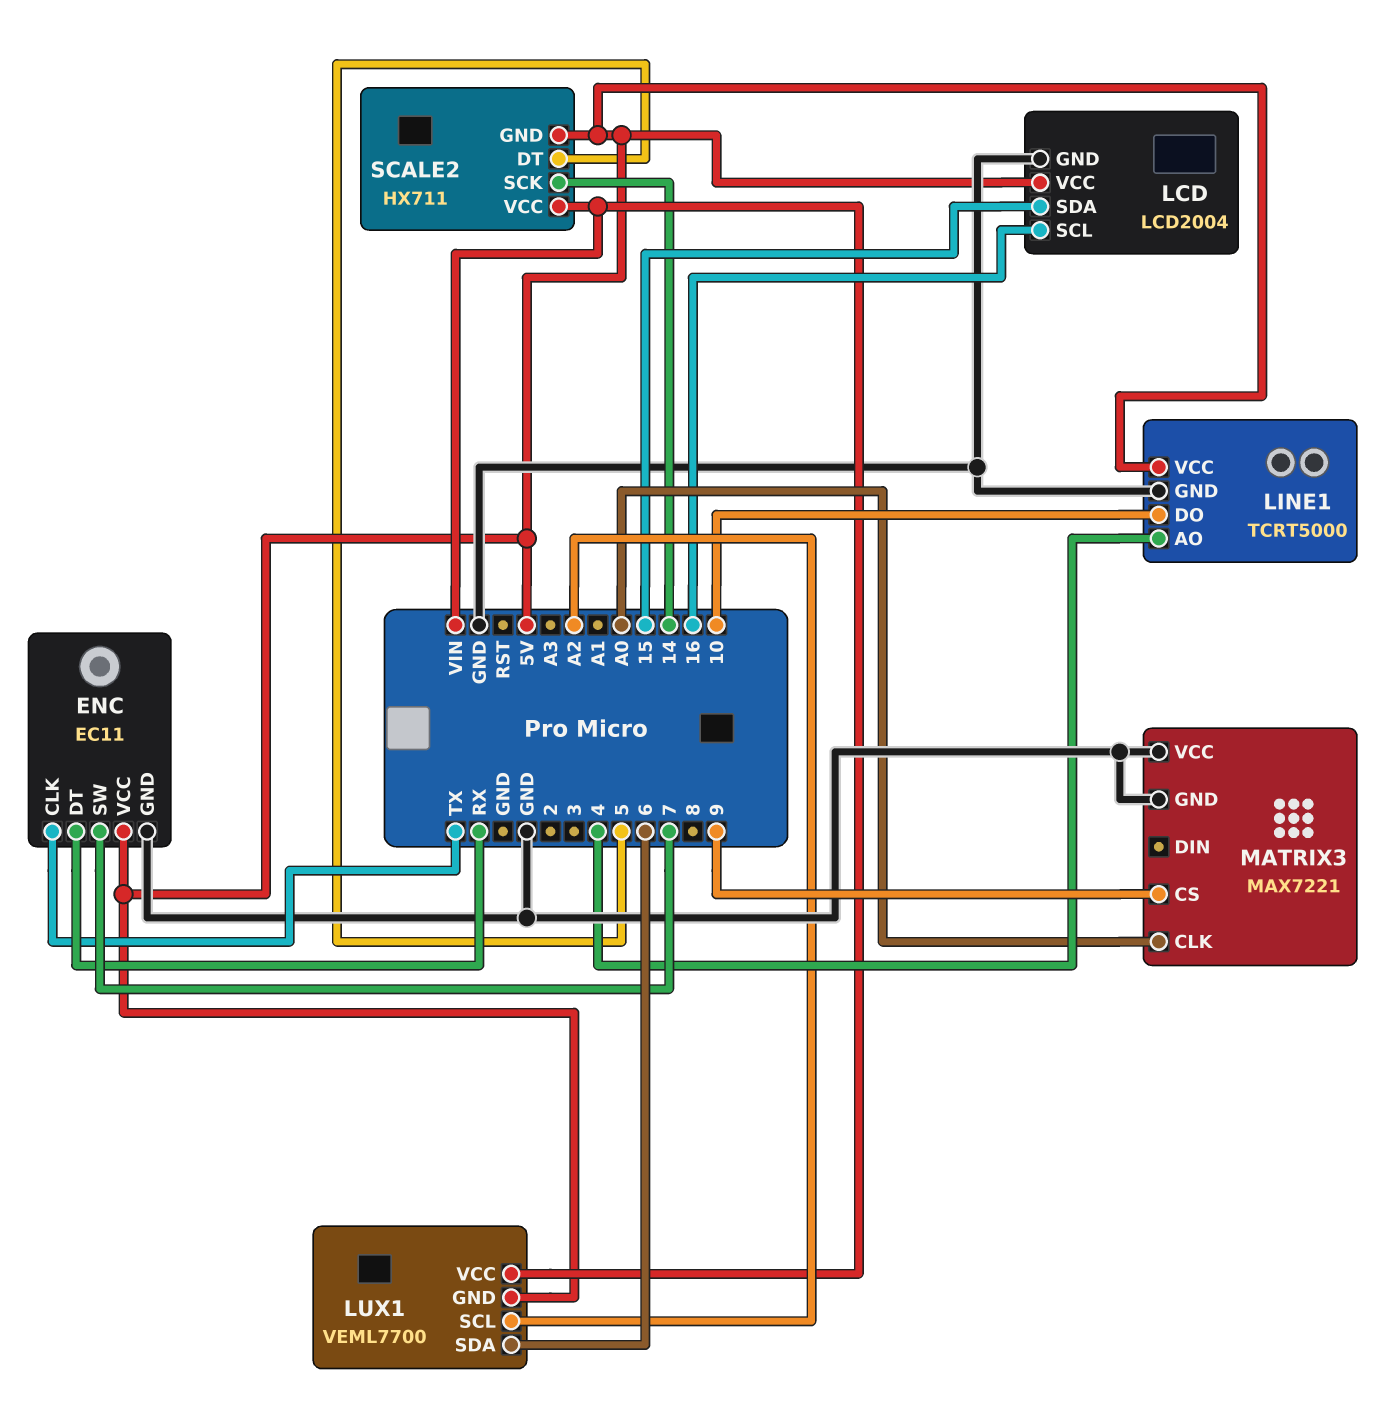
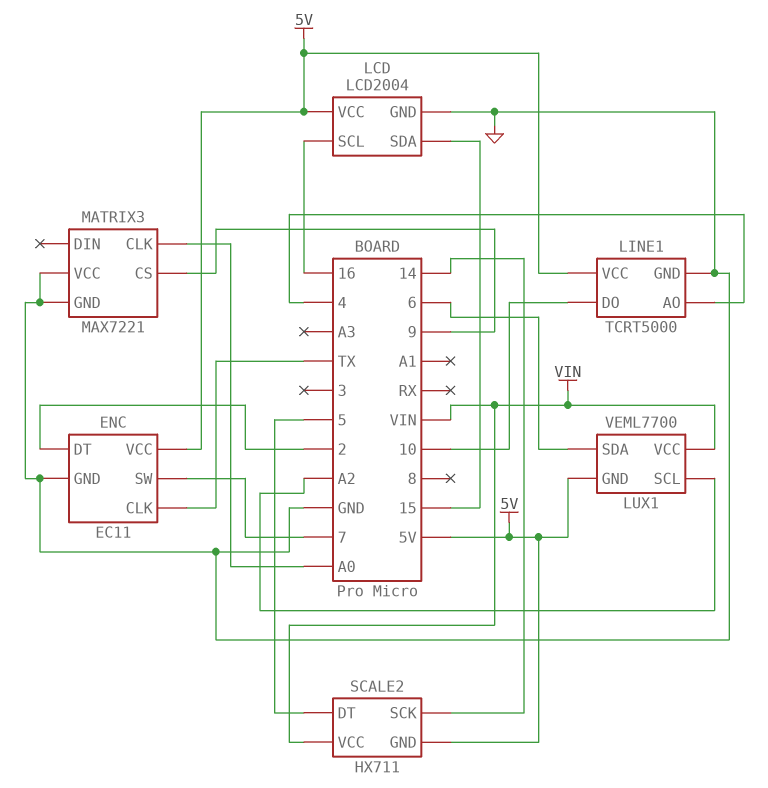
ENC pin DT: RX -> 2

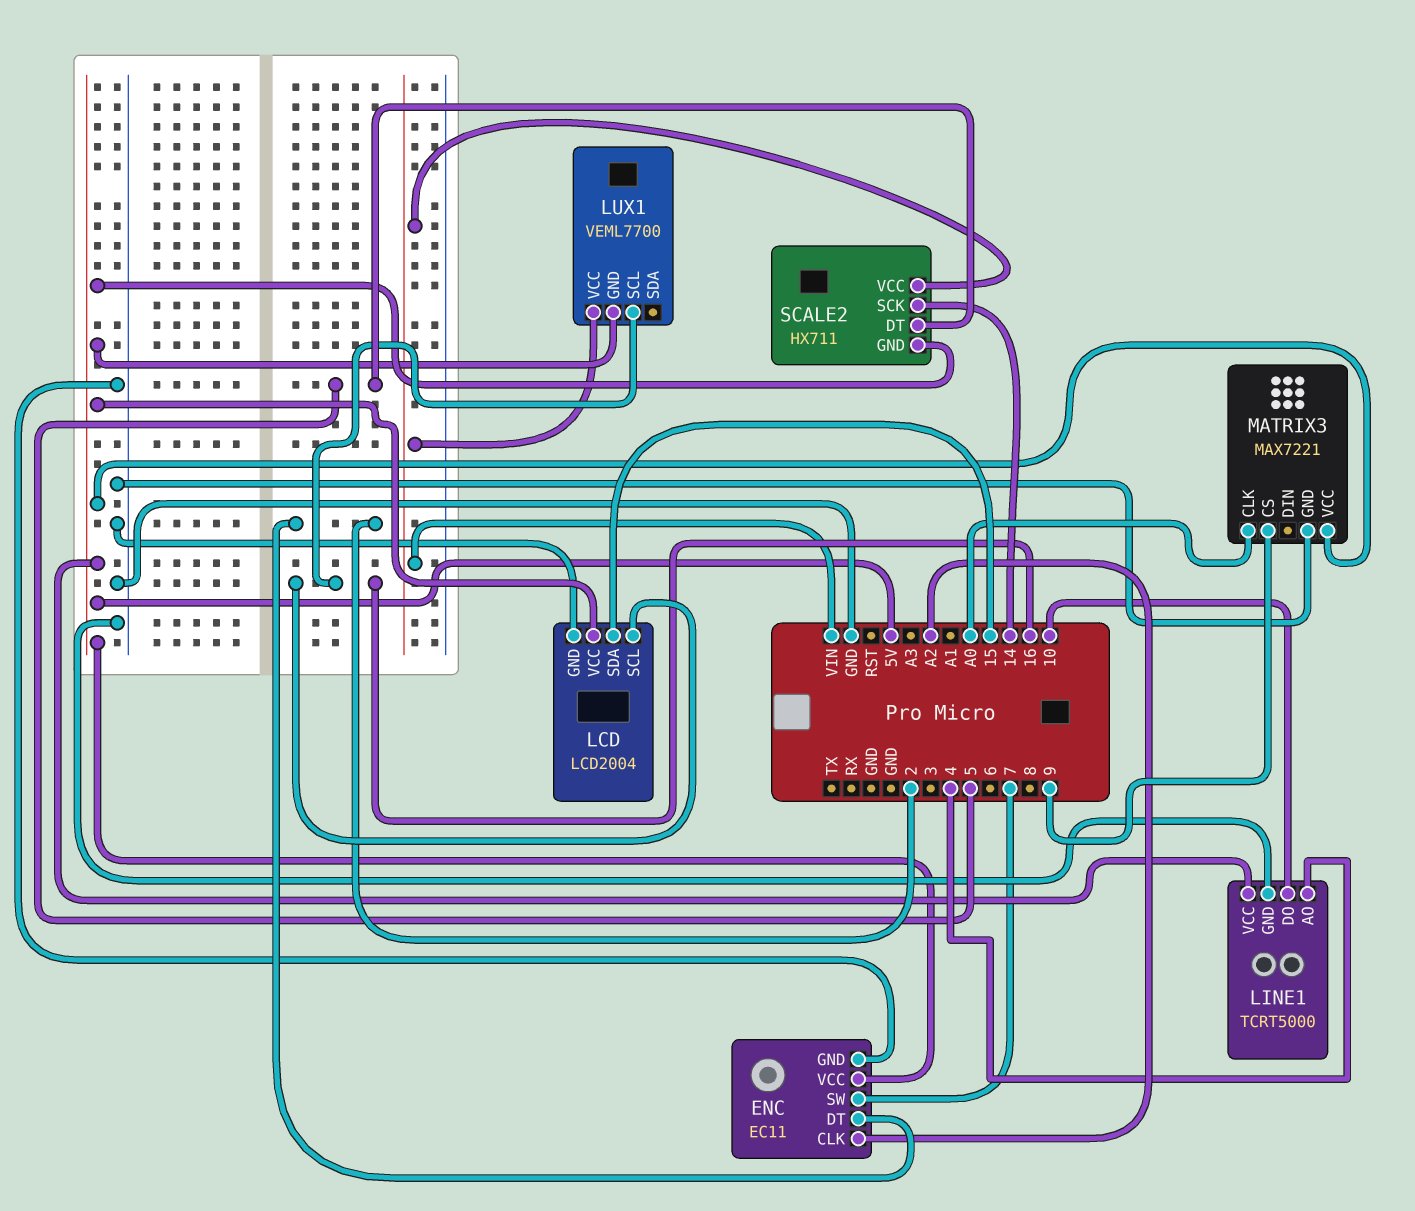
ENC pin CLK: TX -> A2
LUX1 pin SCL: A2 -> 16
LUX1 pin SDA: 6 -> none
MATRIX3 pin VCC: GND -> 5V

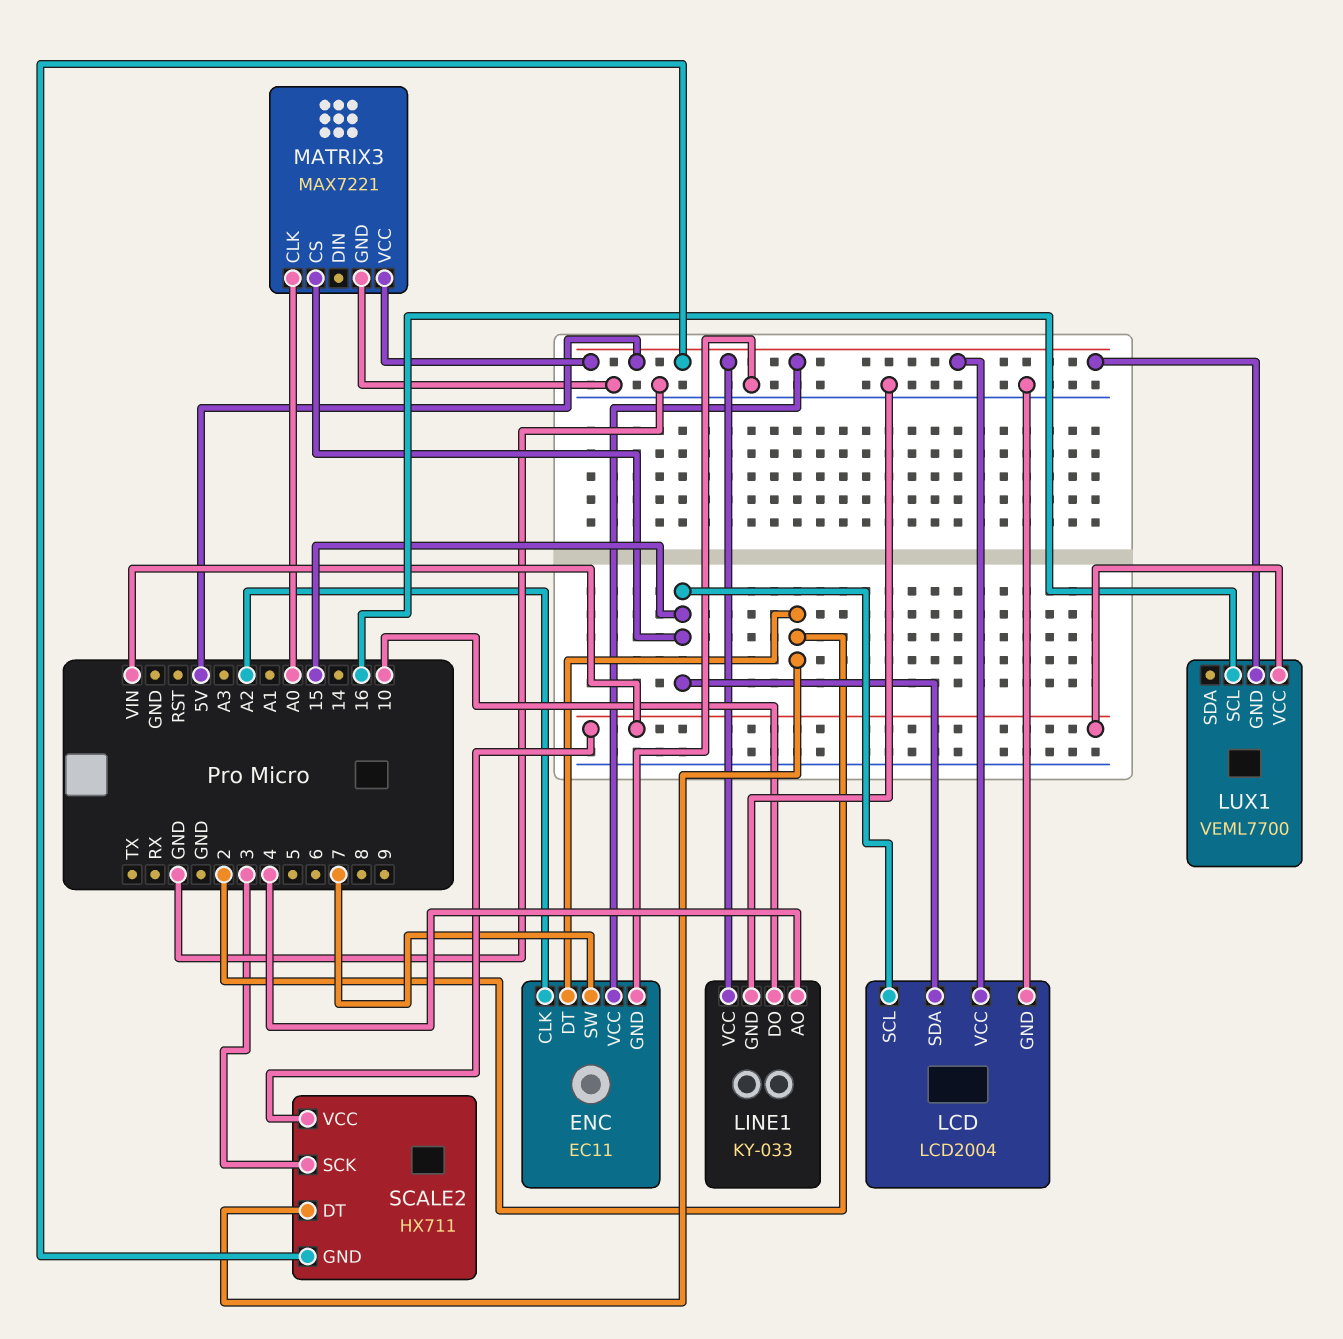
LCD pin SCL: 16 -> 15
LINE1: TCRT5000 -> KY-033
MATRIX3 pin CS: 9 -> 15
SCALE2 pin DT: 5 -> 2
SCALE2 pin SCK: 14 -> 3

